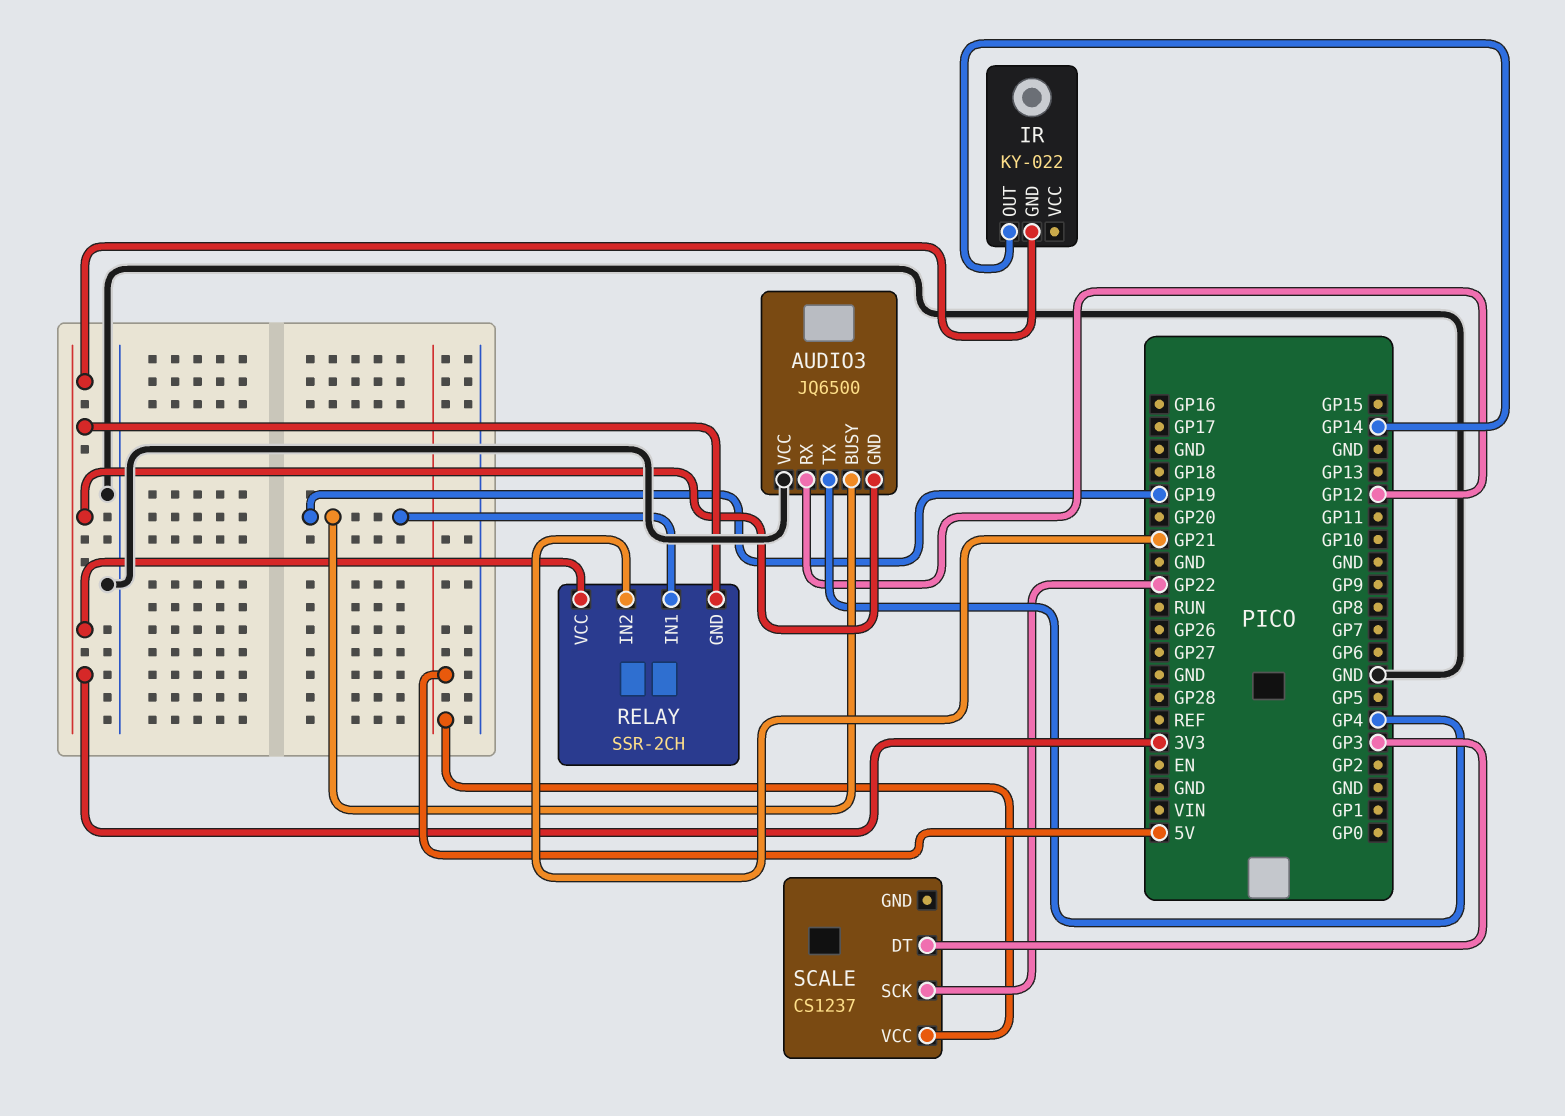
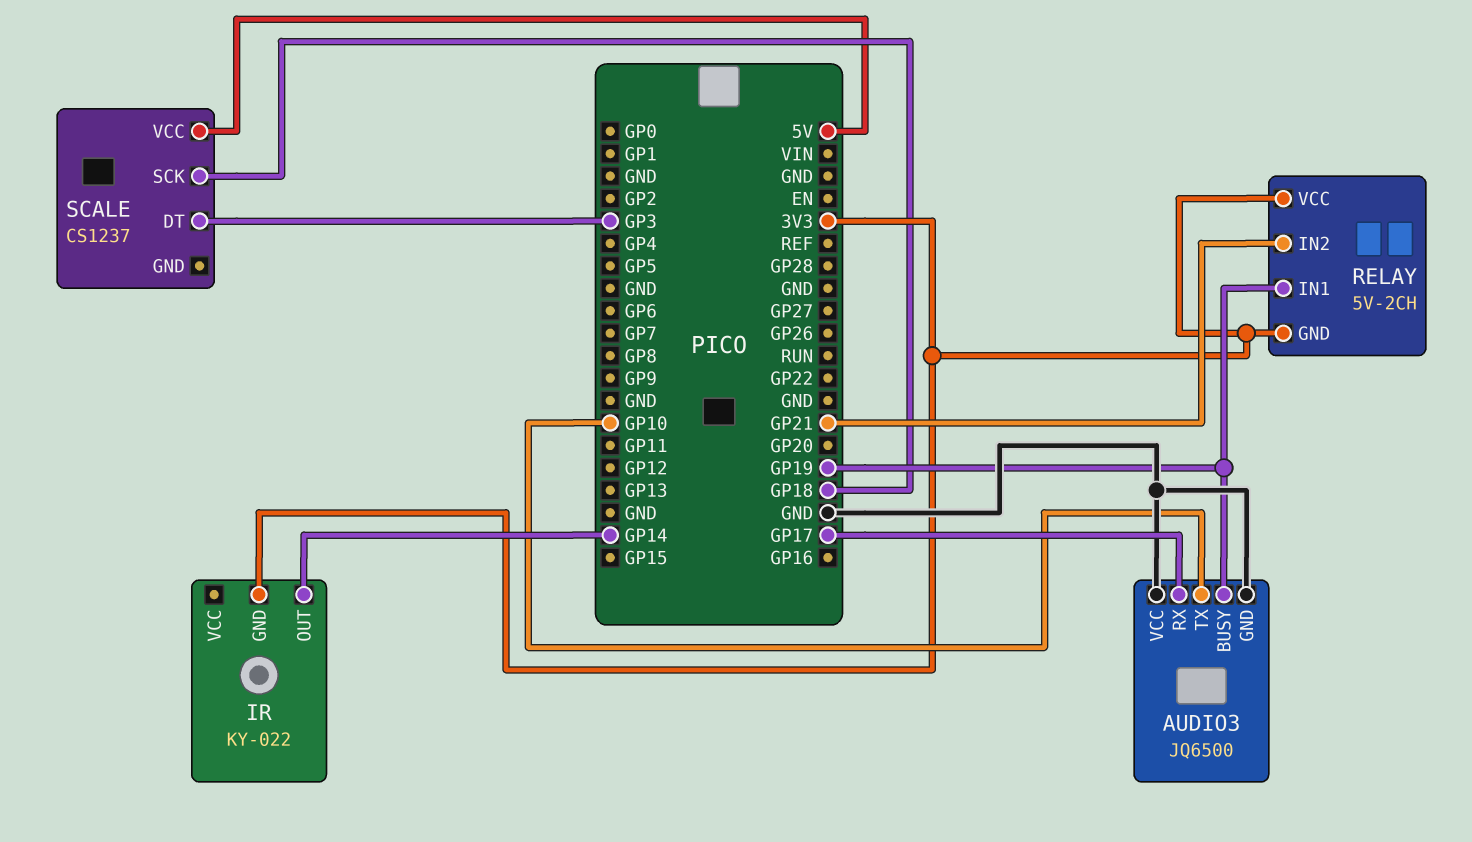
AUDIO3 pin GND: 3V3 -> GND
AUDIO3 pin RX: GP12 -> GP17
AUDIO3 pin TX: GP4 -> GP10
RELAY: SSR-2CH -> 5V-2CH
SCALE pin SCK: GP22 -> GP18

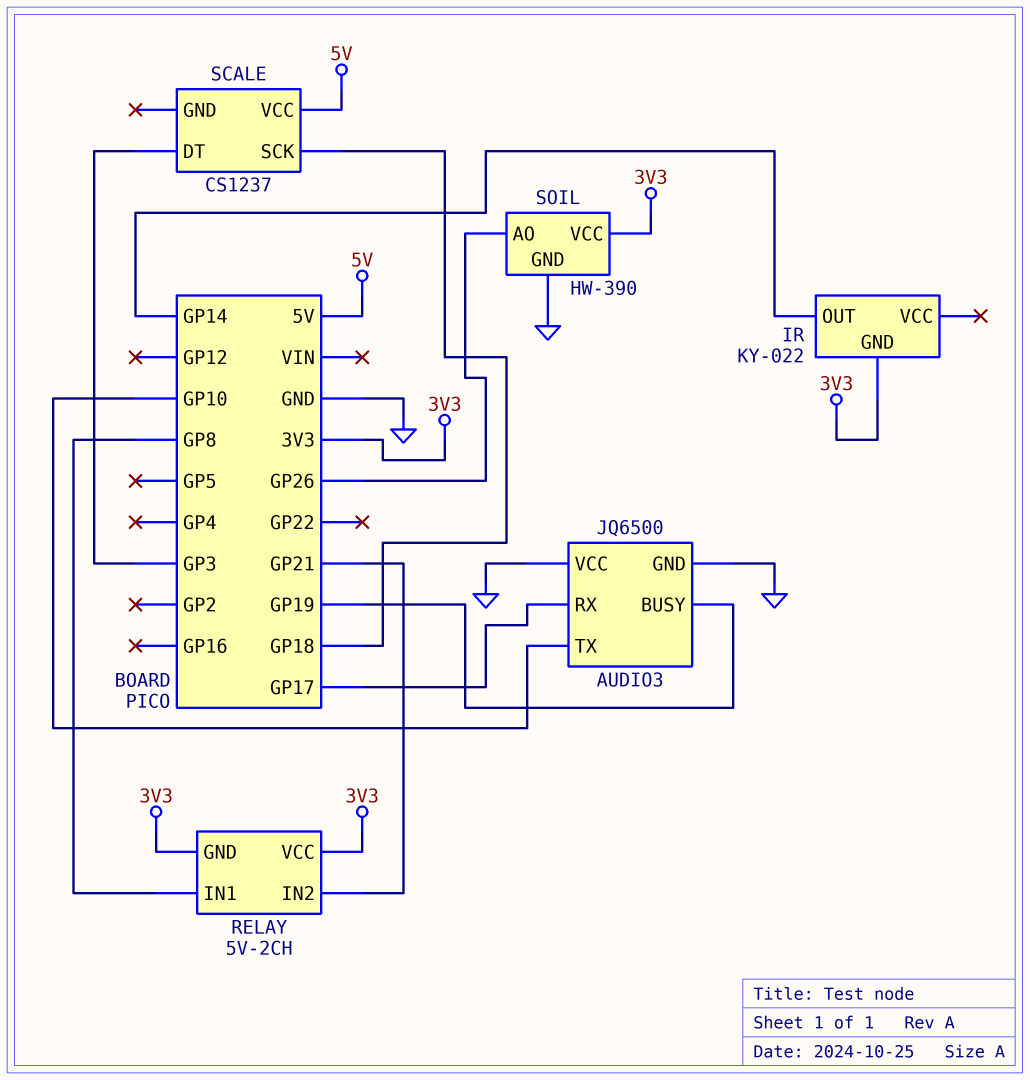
RELAY pin IN1: GP19 -> GP8
SOIL: none -> HW-390
SOIL pin AO: none -> GP26
SOIL pin GND: none -> GND
SOIL pin VCC: none -> 3V3

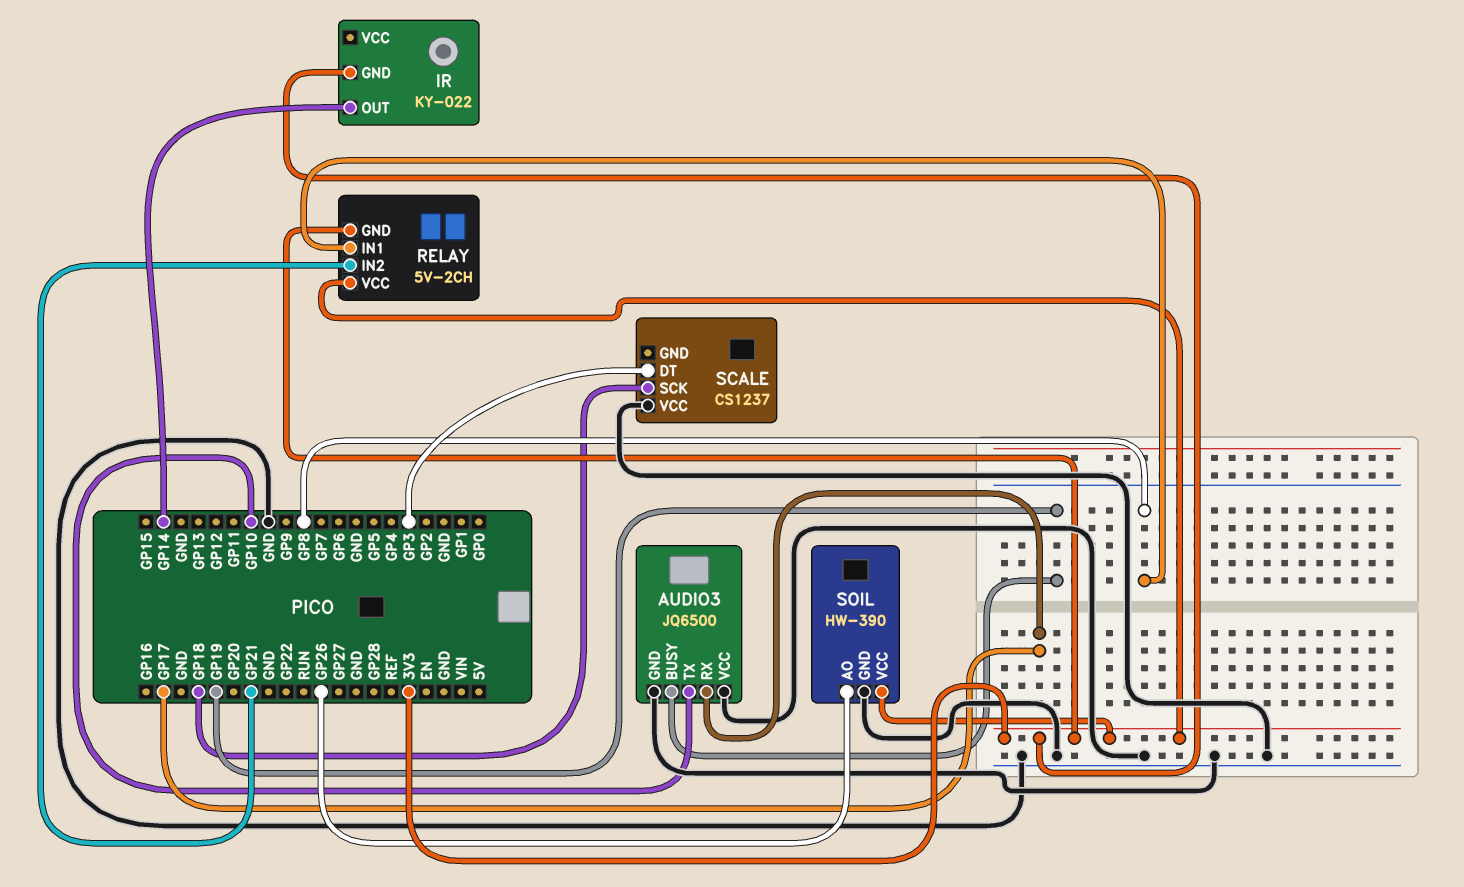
SCALE pin VCC: 5V -> GND

